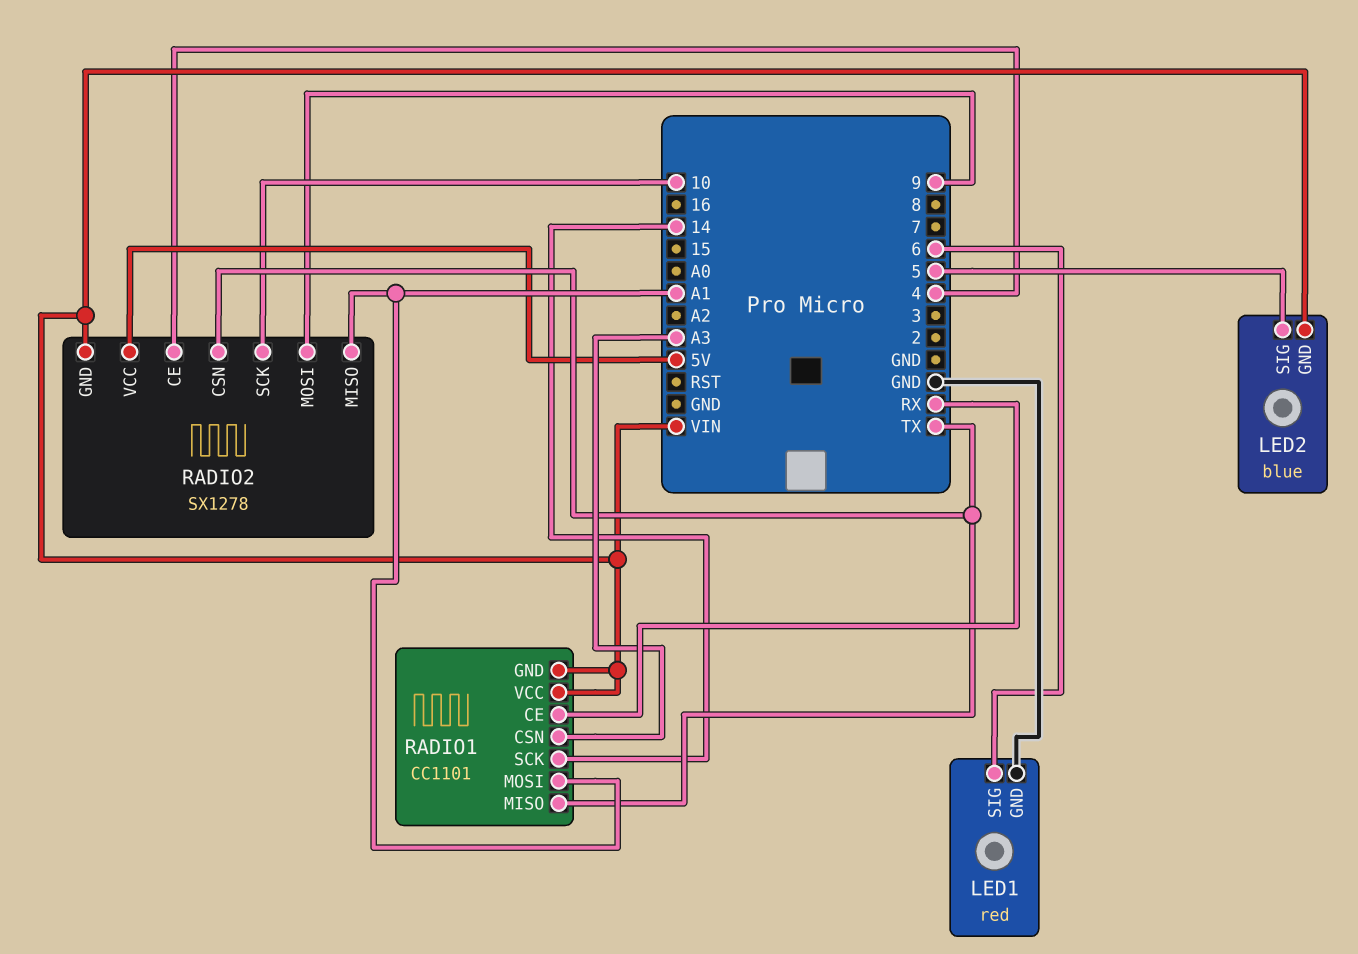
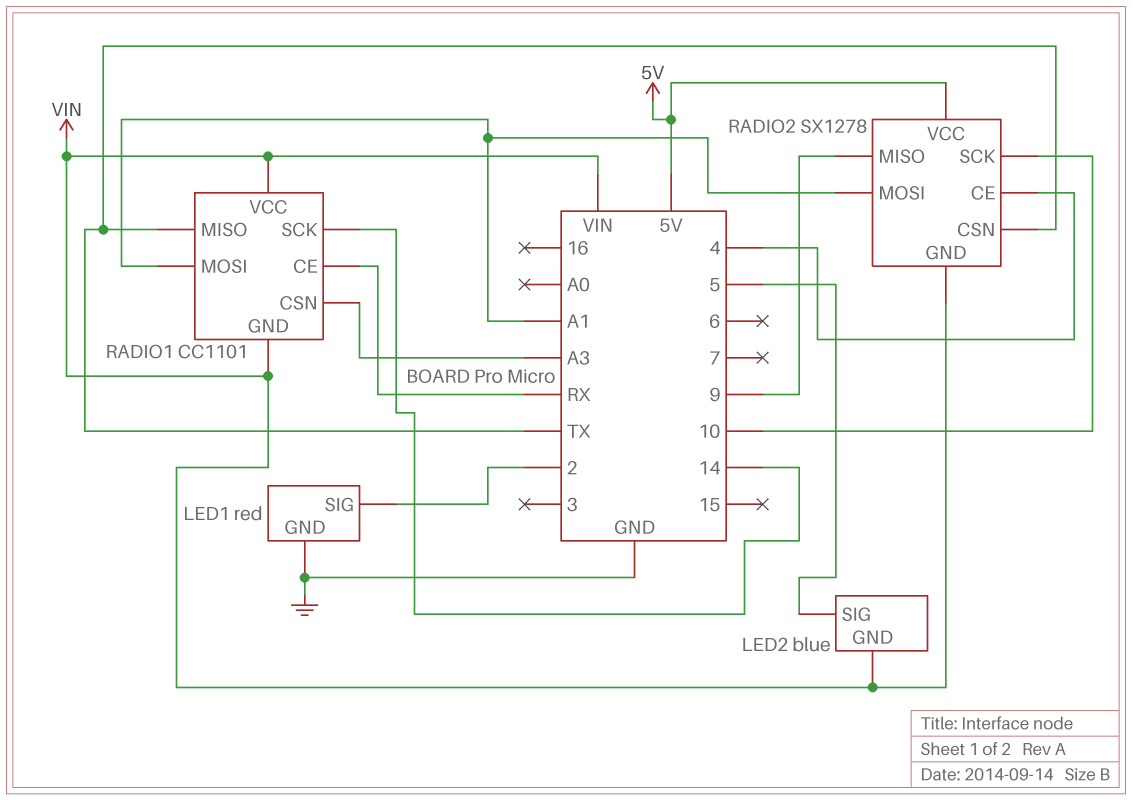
LED1 pin SIG: 6 -> 2
RADIO2 pin MISO: A1 -> 9
RADIO2 pin MOSI: 9 -> A1

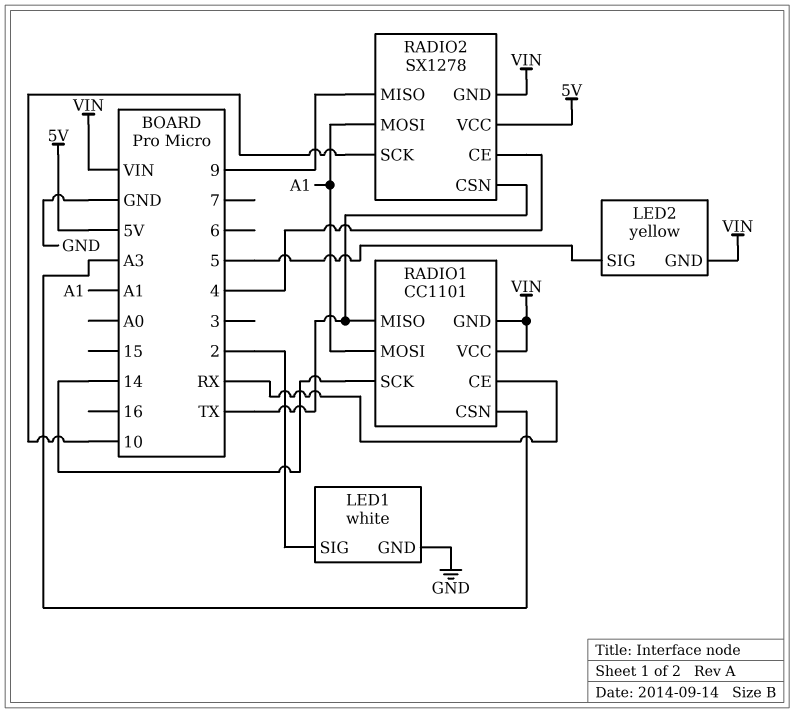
LED1: red -> white
LED2: blue -> yellow

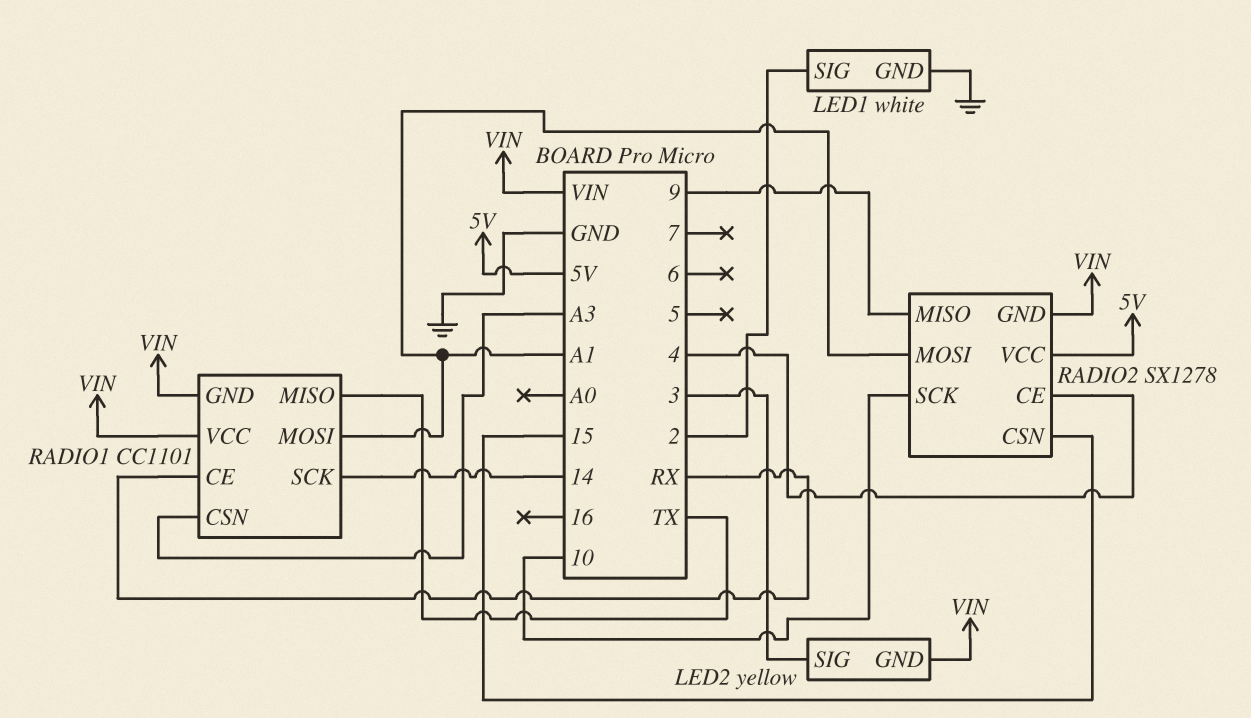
LED2 pin SIG: 5 -> 3
RADIO2 pin CSN: TX -> 15

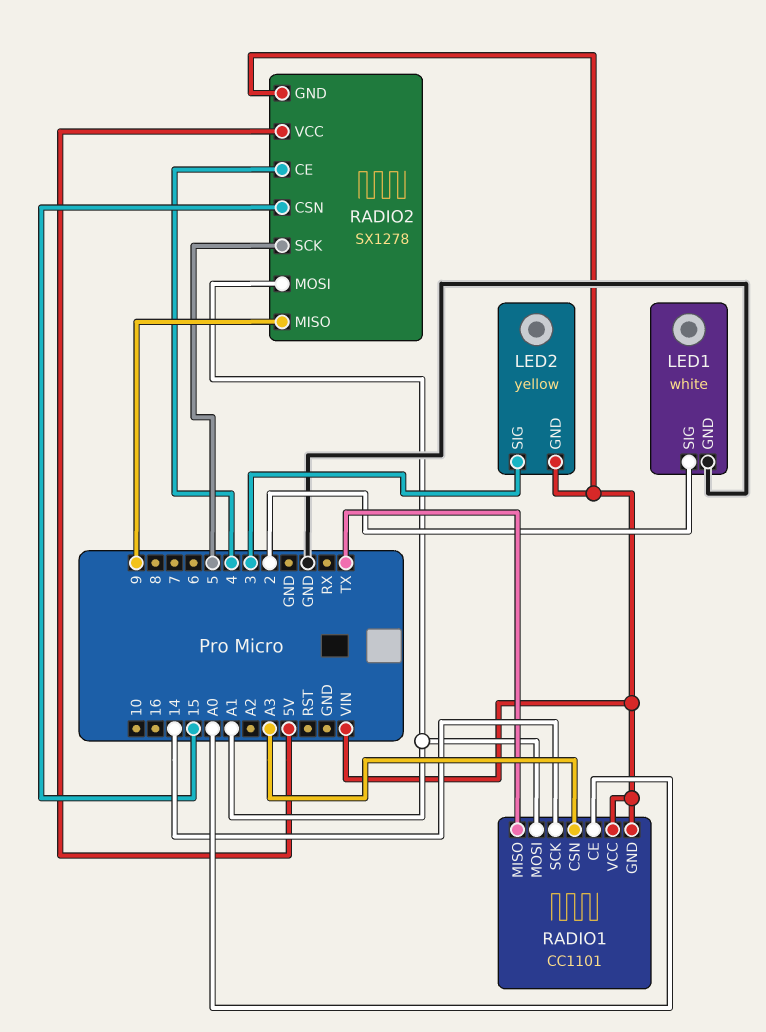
RADIO1 pin CE: RX -> A0
RADIO2 pin SCK: 10 -> 5

